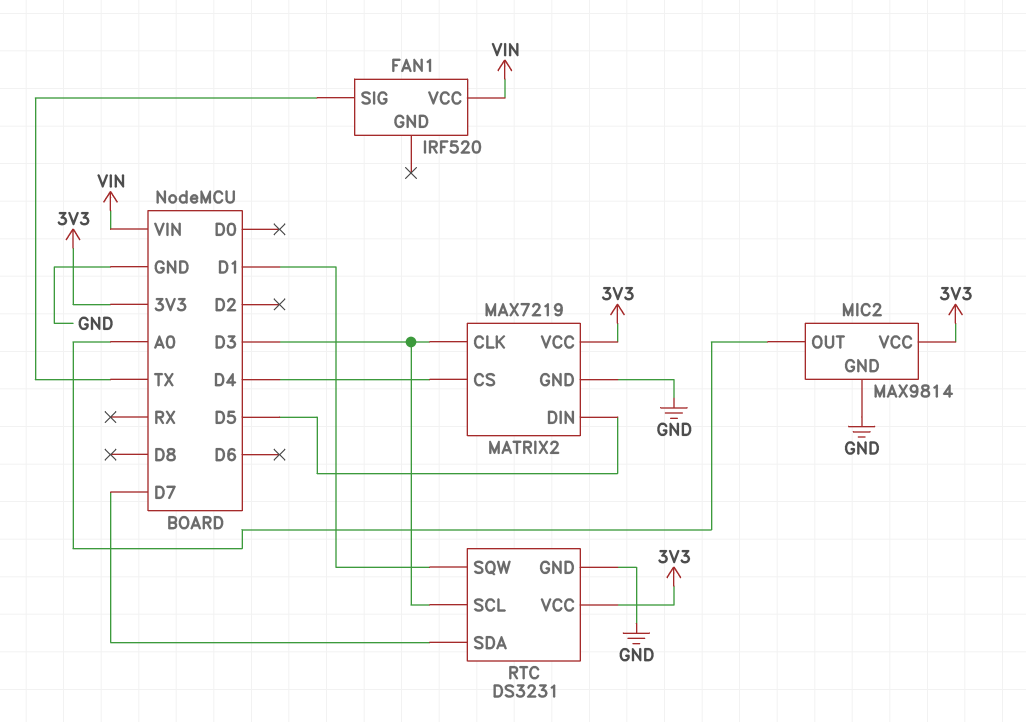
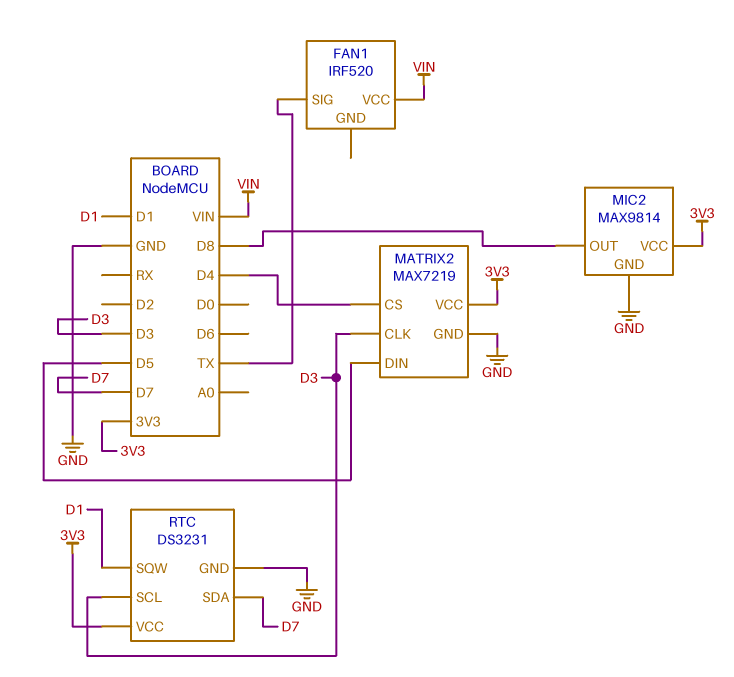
MIC2 pin OUT: A0 -> D8

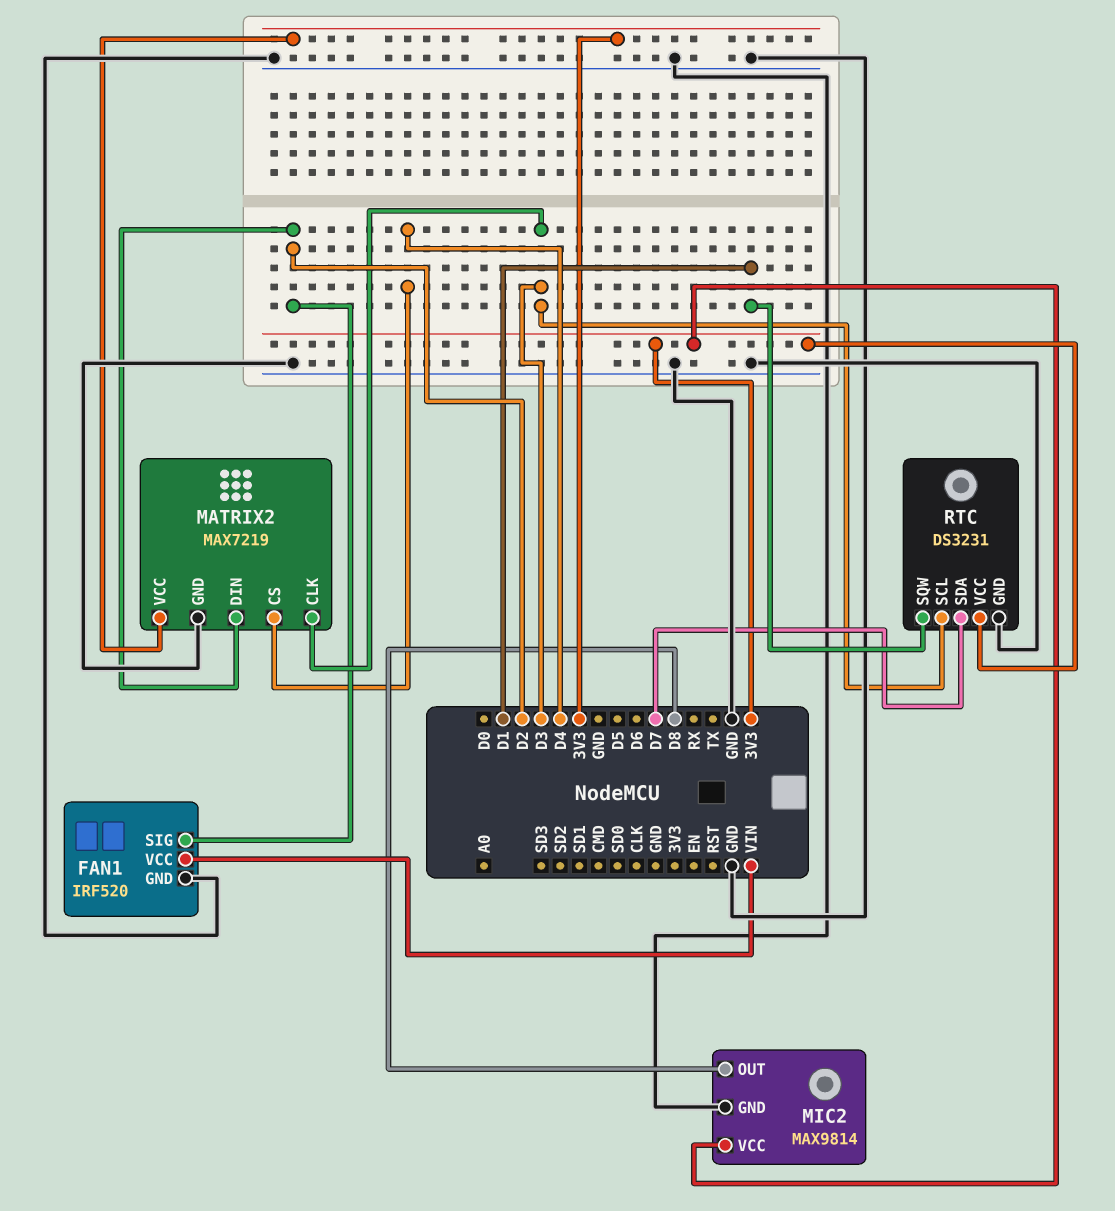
FAN1 pin GND: none -> GND
FAN1 pin SIG: TX -> D2
MATRIX2 pin DIN: D5 -> D2

